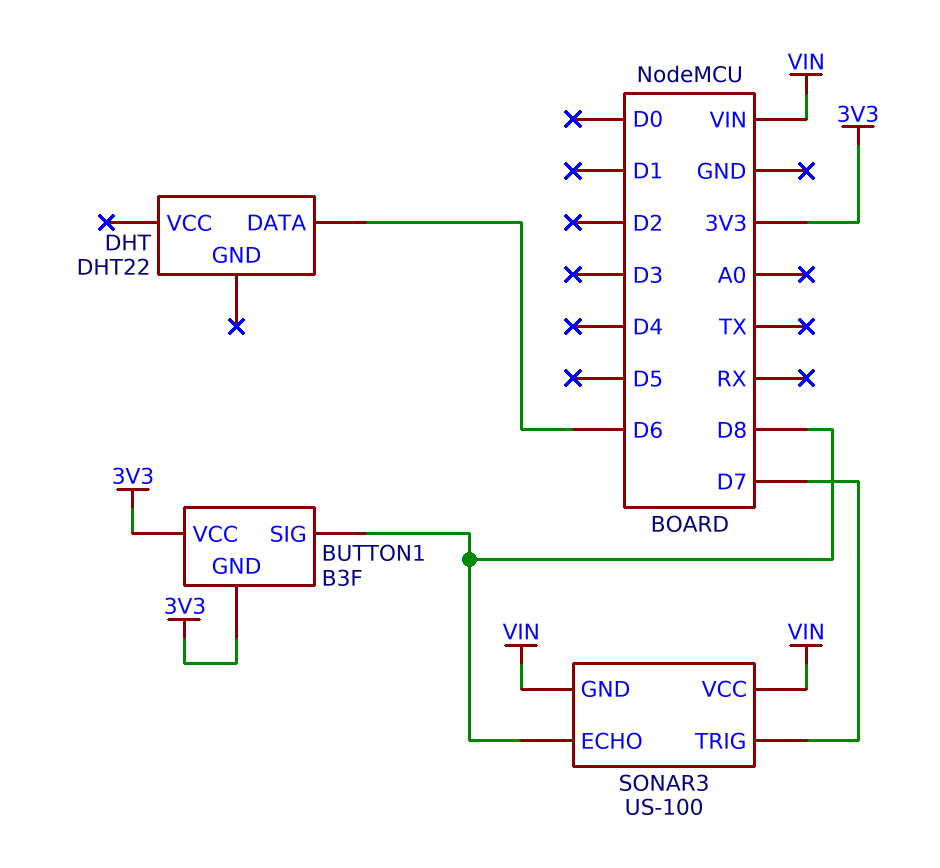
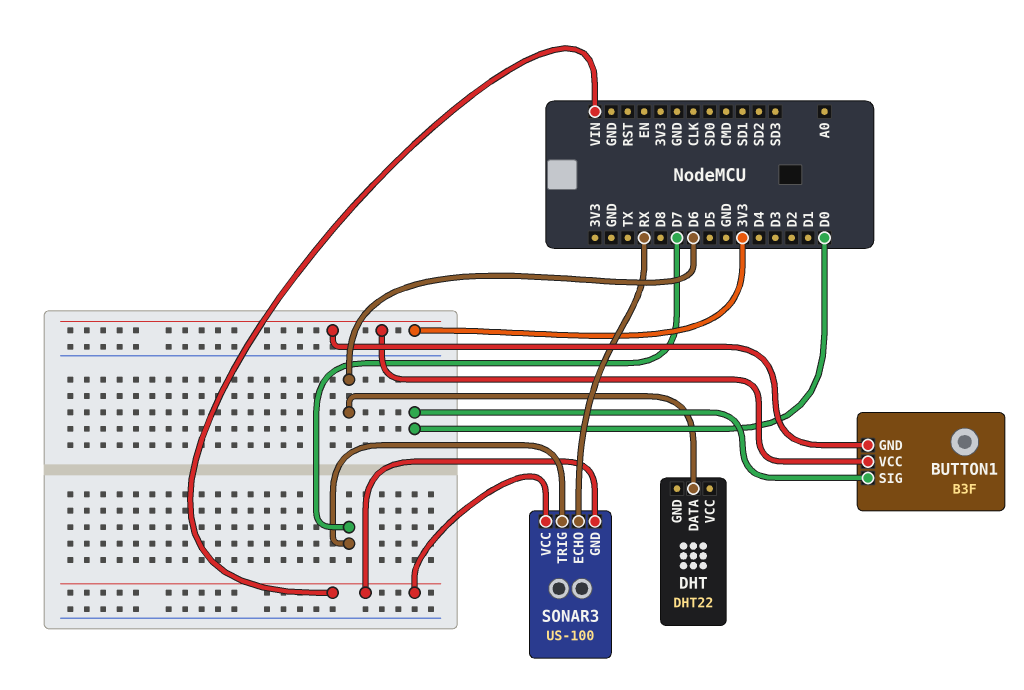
BUTTON1 pin SIG: D8 -> D0
SONAR3 pin ECHO: D8 -> RX

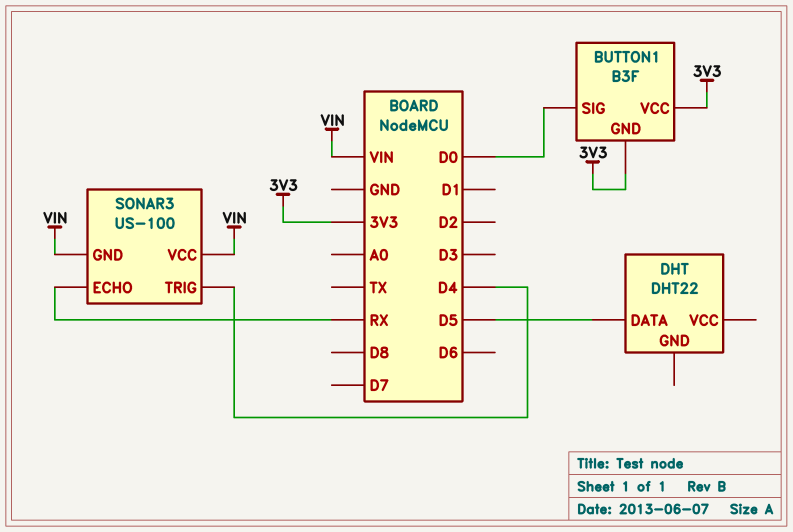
DHT pin DATA: D6 -> D5
SONAR3 pin TRIG: D7 -> D4

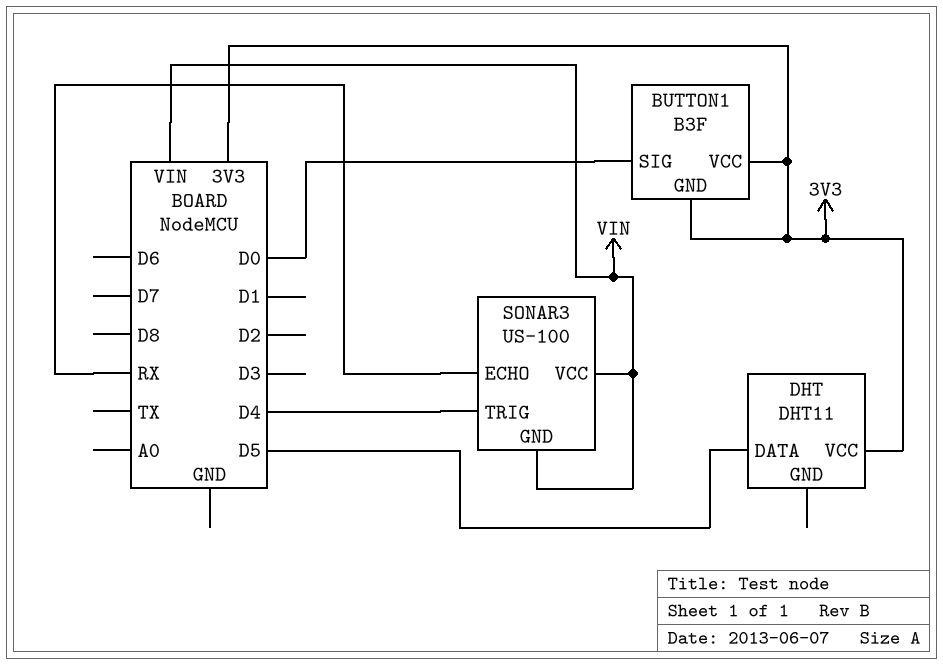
DHT: DHT22 -> DHT11
DHT pin VCC: none -> 3V3

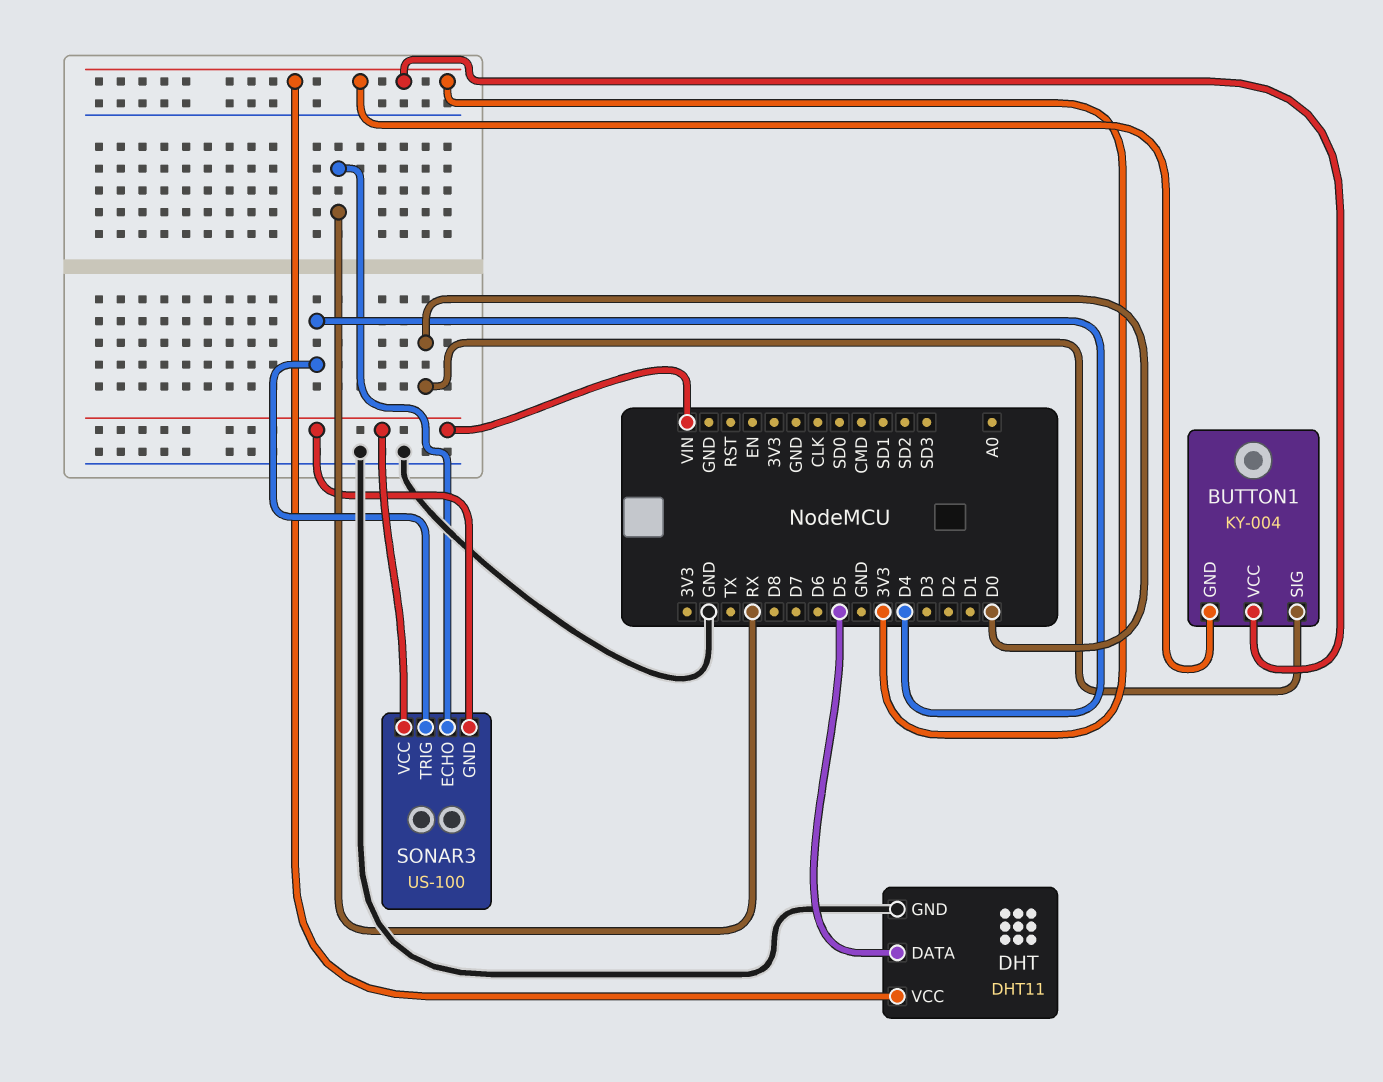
BUTTON1: B3F -> KY-004
DHT pin GND: none -> GND

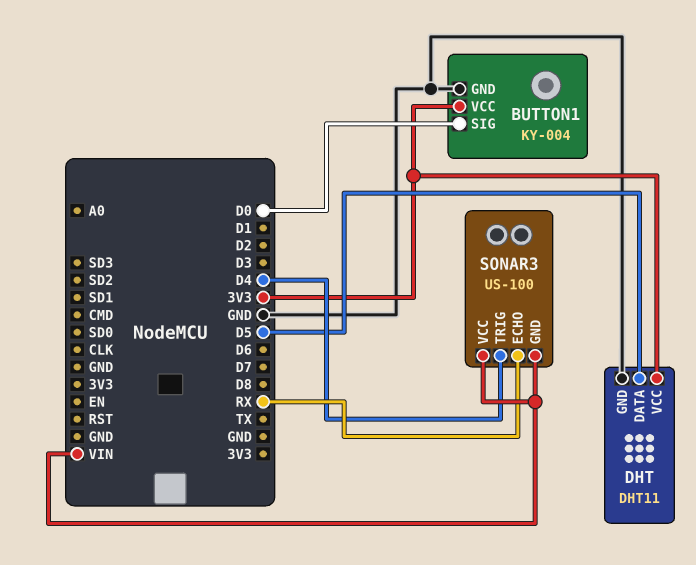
BUTTON1 pin GND: 3V3 -> GND

